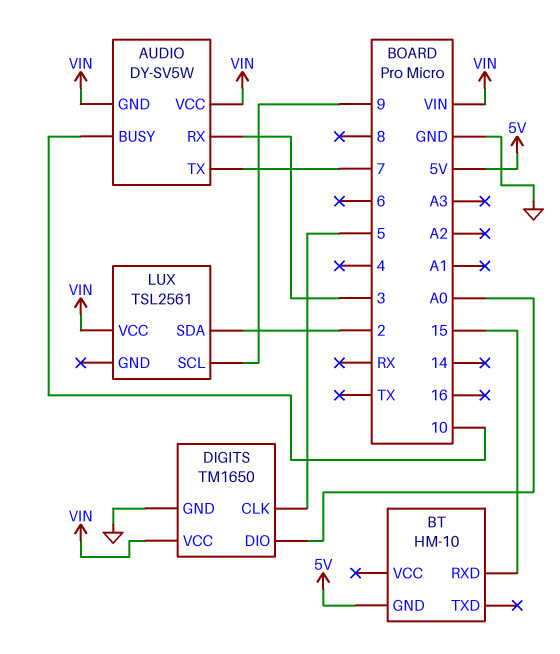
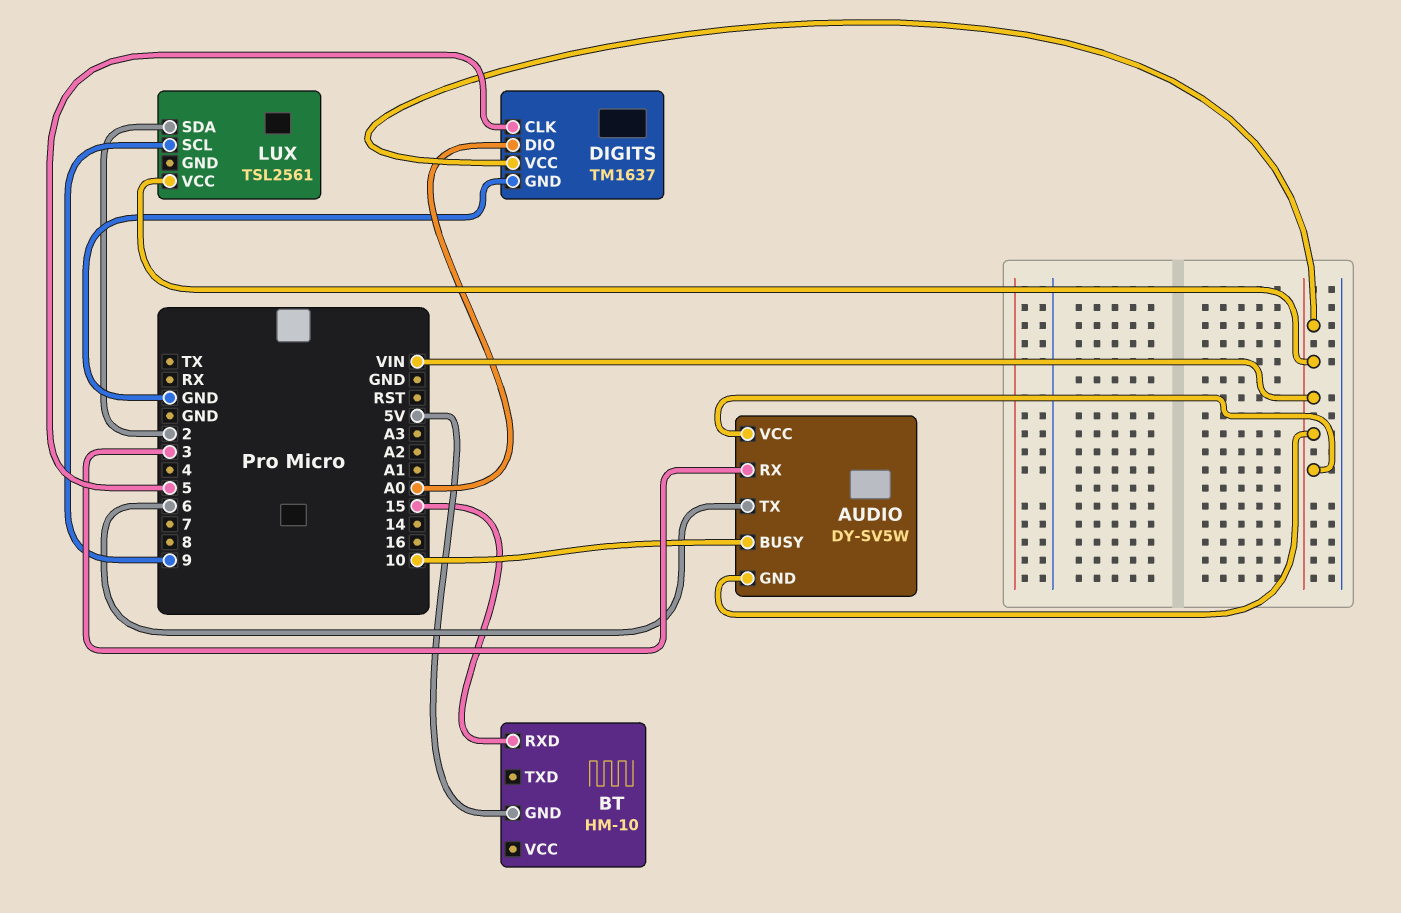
AUDIO pin TX: 7 -> 6
DIGITS: TM1650 -> TM1637

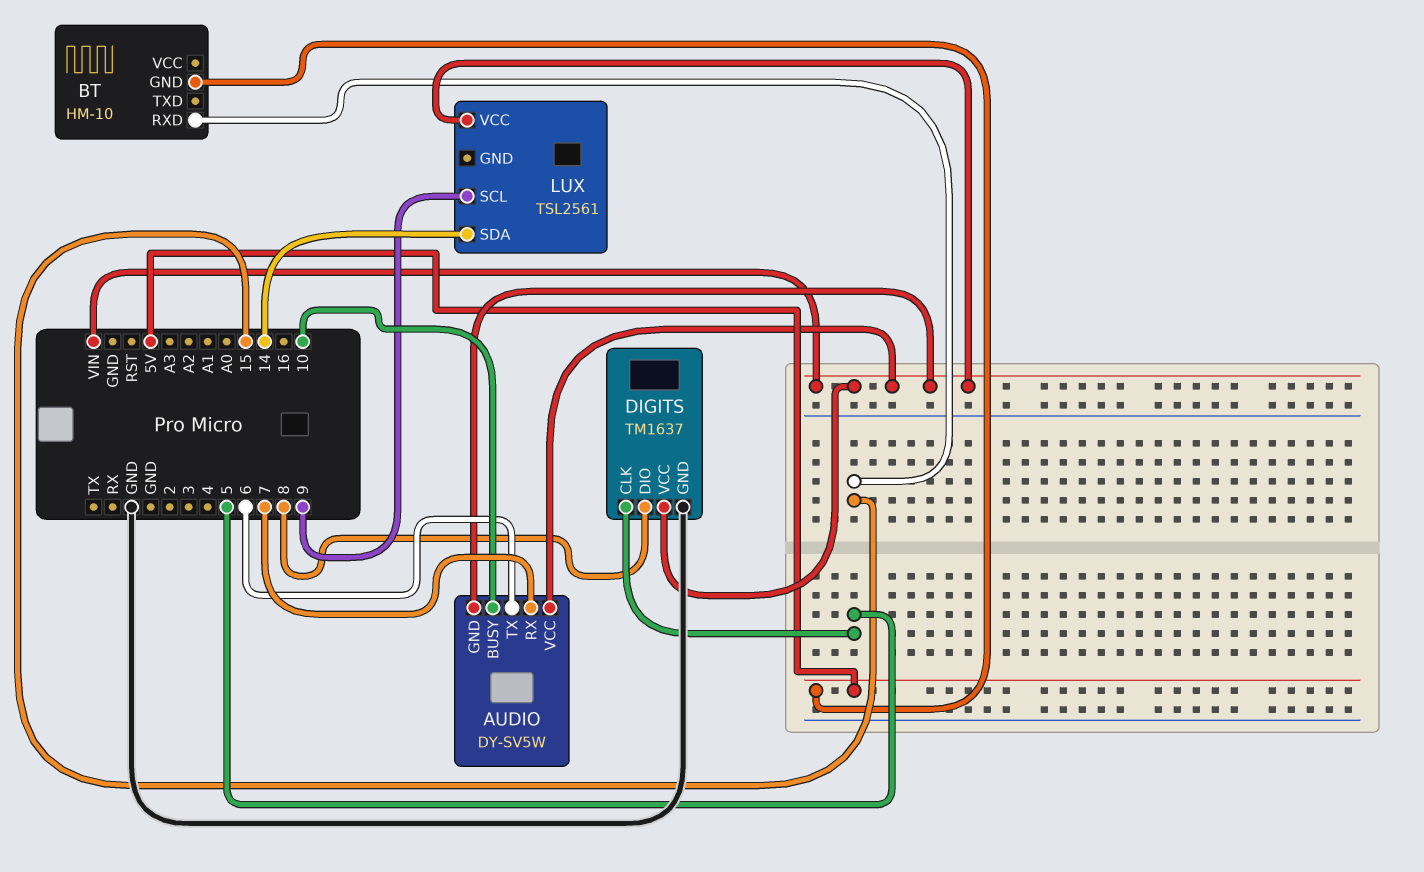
AUDIO pin RX: 3 -> 7
DIGITS pin DIO: A0 -> 8
LUX pin SDA: 2 -> 14

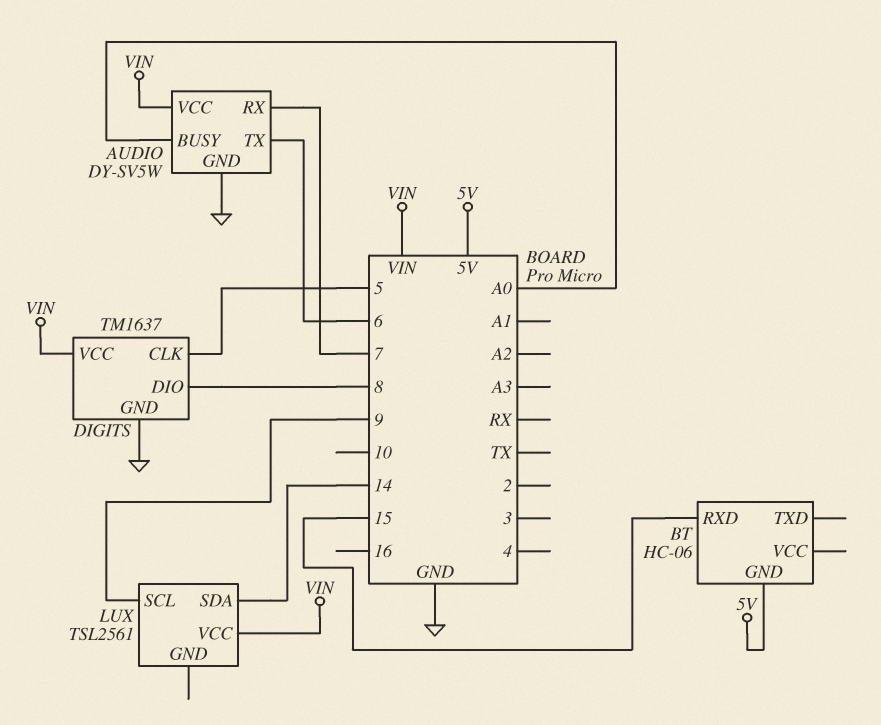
AUDIO pin BUSY: 10 -> A0
AUDIO pin GND: VIN -> GND
BT: HM-10 -> HC-06

